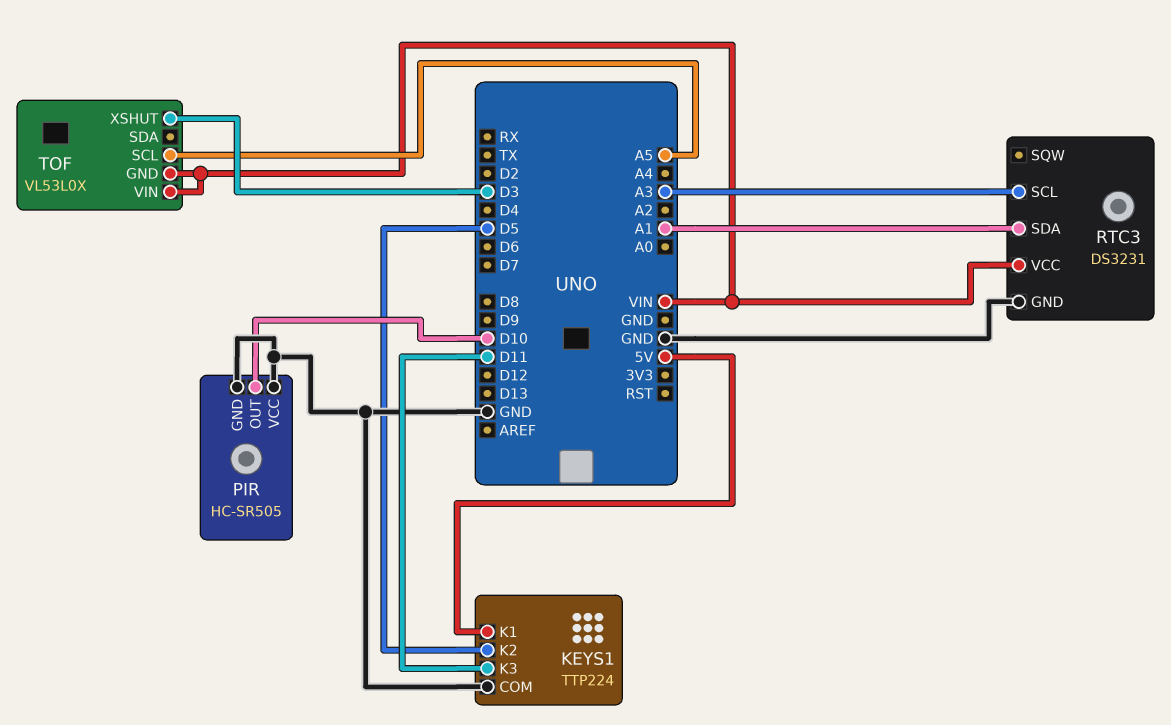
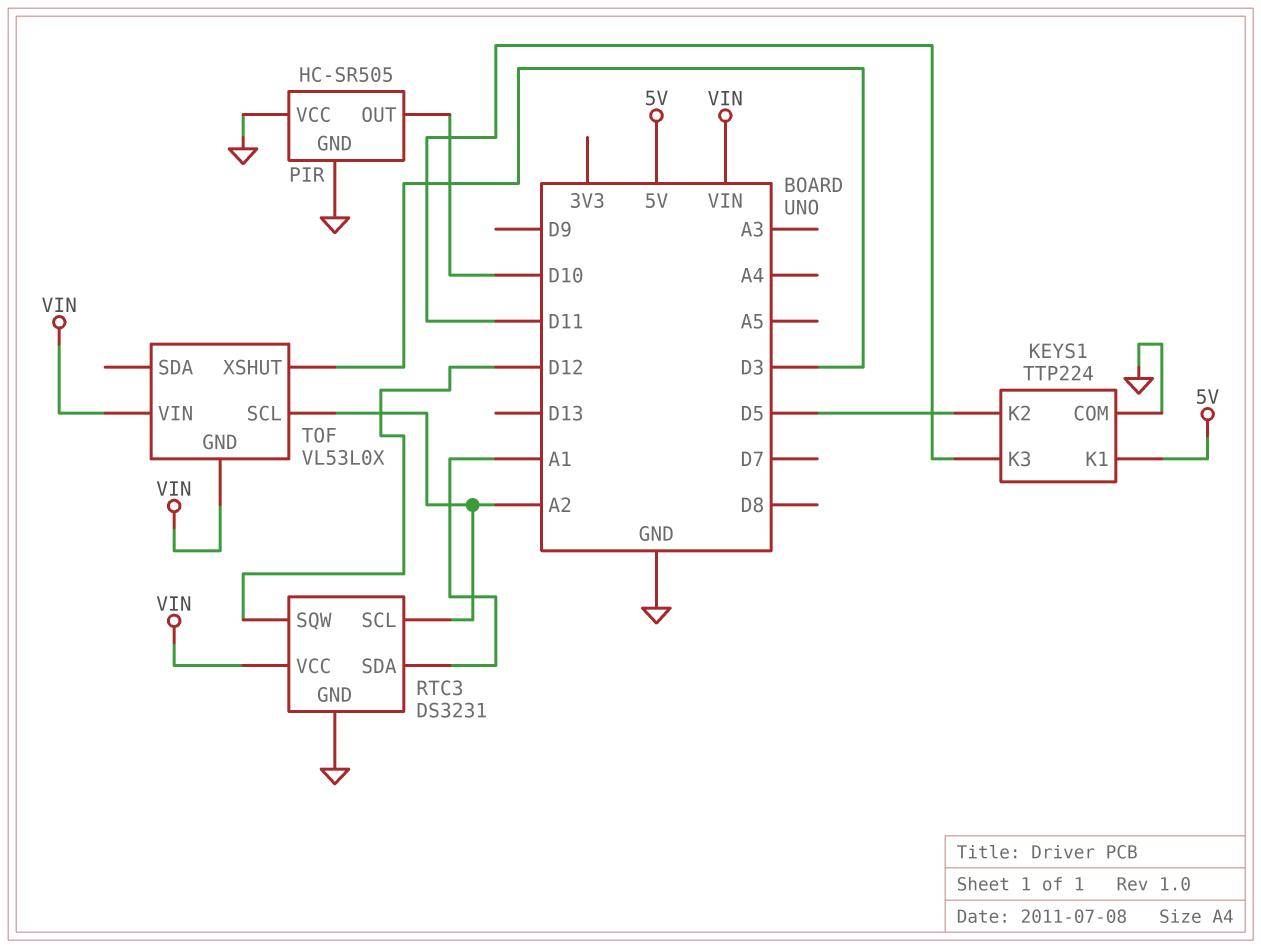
RTC3 pin SCL: A3 -> A2
RTC3 pin SQW: none -> D12
TOF pin SCL: A5 -> A2

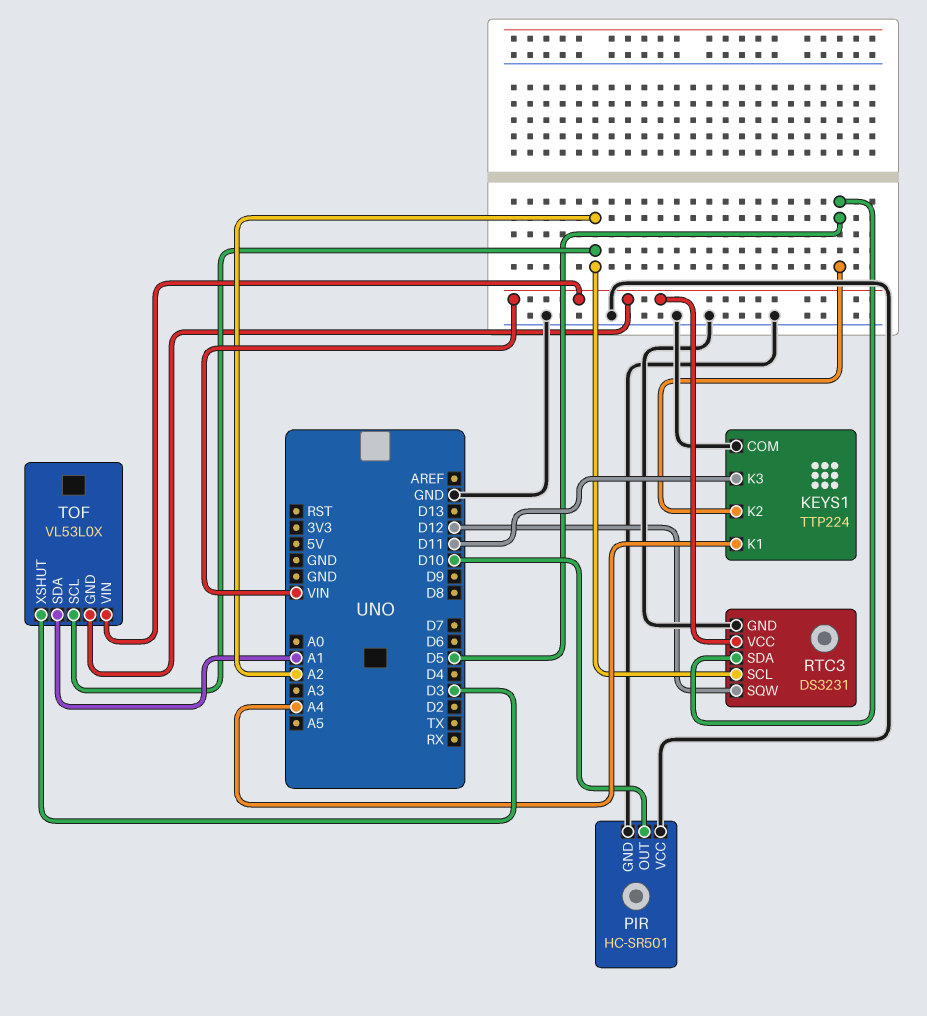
KEYS1 pin K1: 5V -> A4
PIR: HC-SR505 -> HC-SR501
RTC3 pin SDA: A1 -> D5
TOF pin SDA: none -> A1

